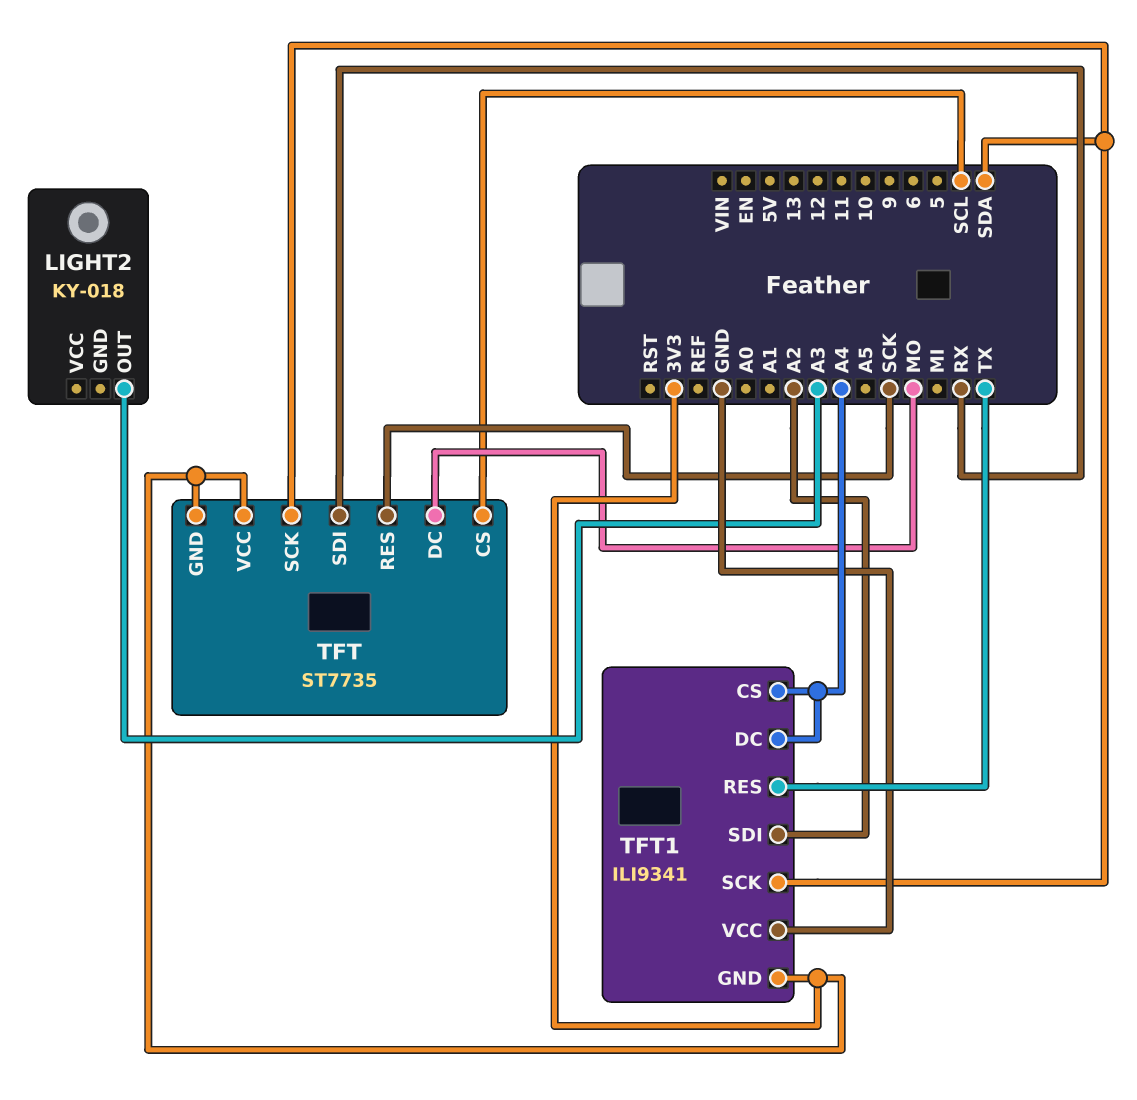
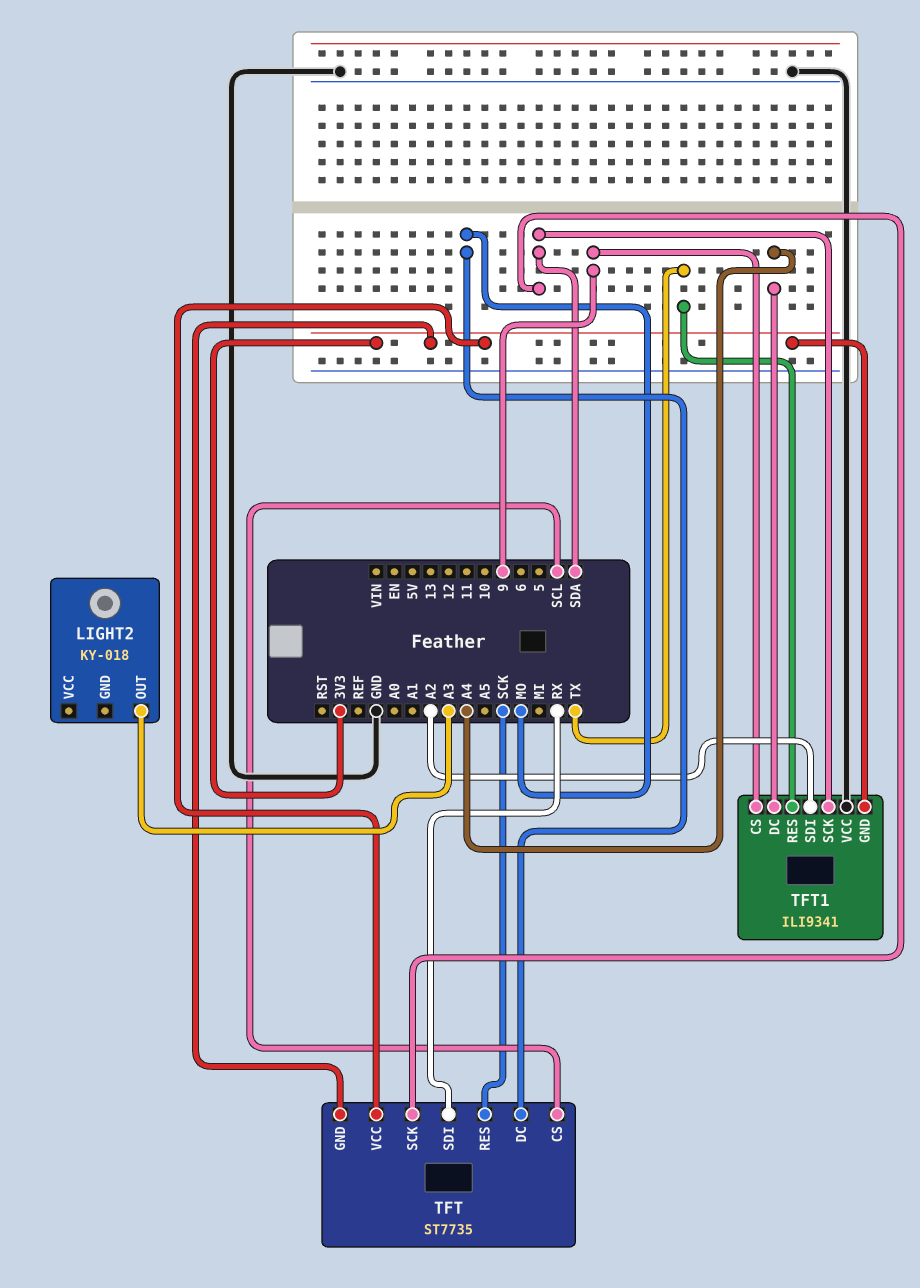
TFT1 pin CS: A4 -> 9

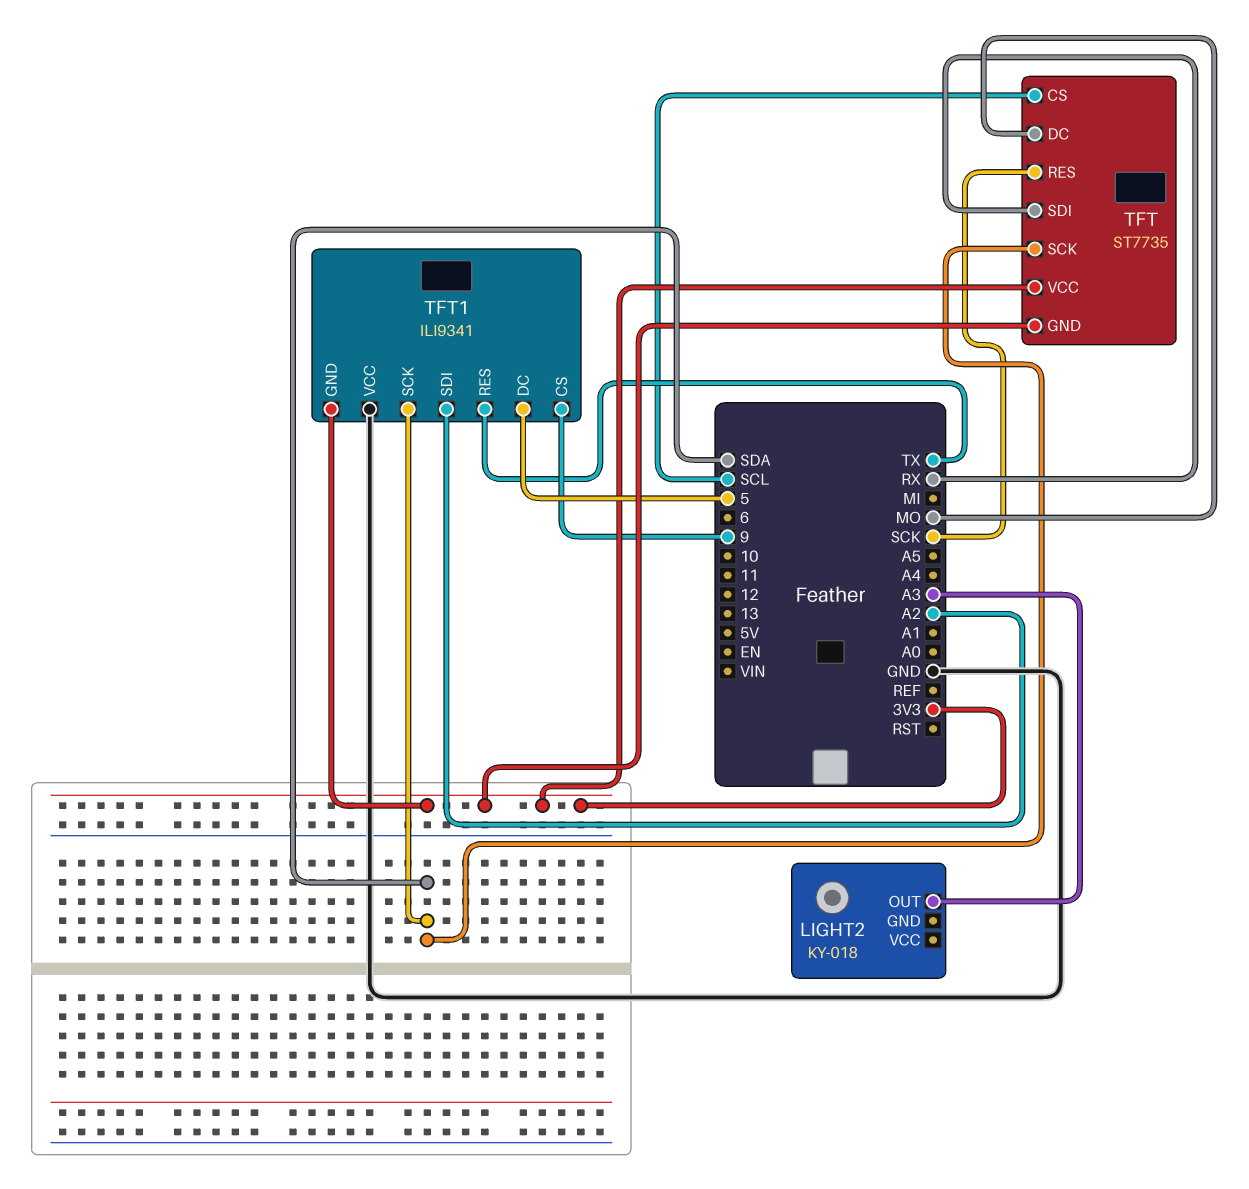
TFT1 pin DC: A4 -> 5

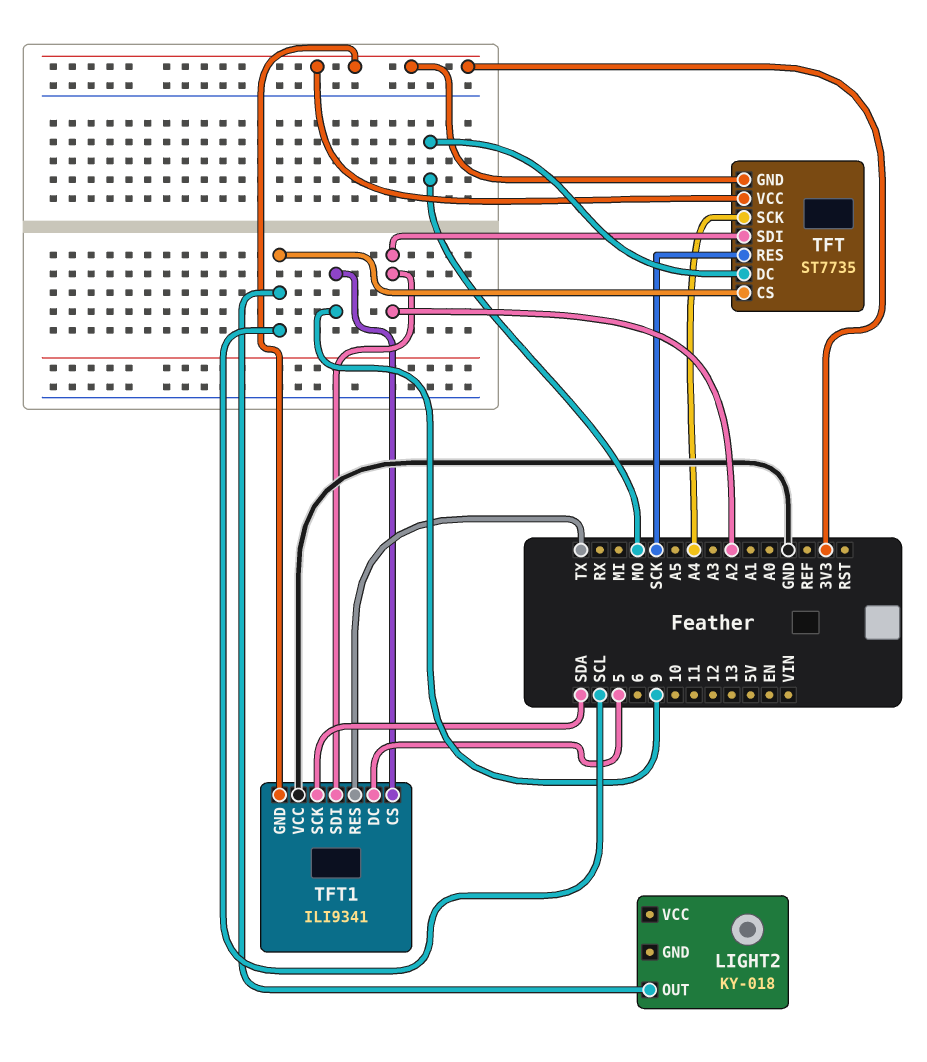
LIGHT2 pin OUT: A3 -> SCL
TFT pin SCK: SDA -> A4
TFT pin SDI: RX -> A2

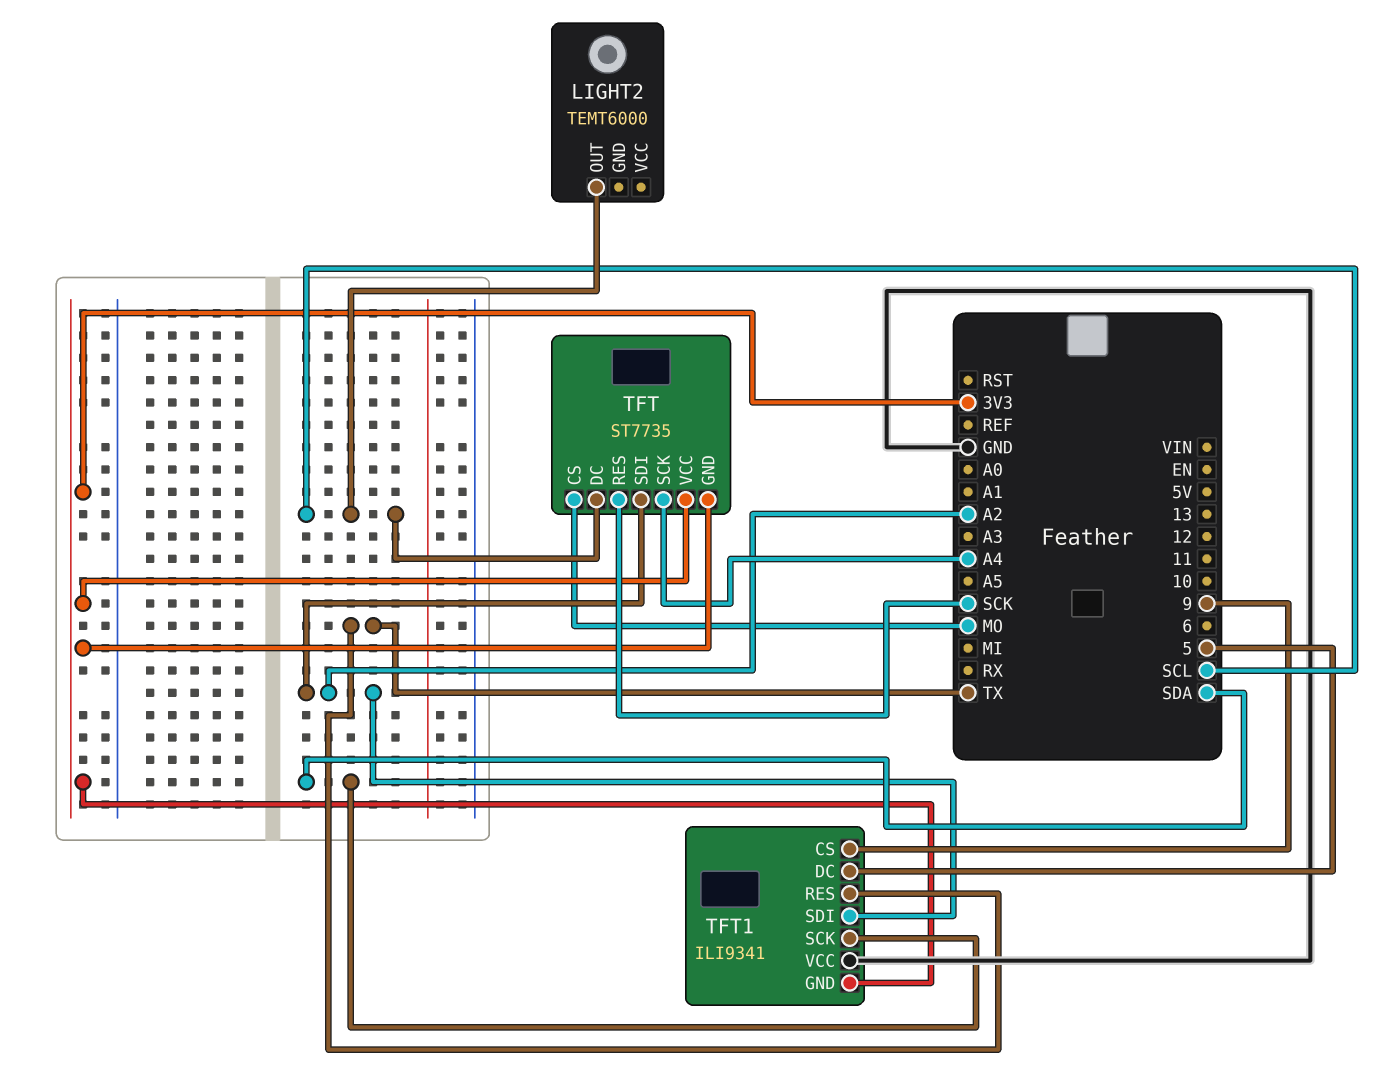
LIGHT2: KY-018 -> TEMT6000
TFT pin CS: SCL -> MO
TFT pin DC: MO -> SCL

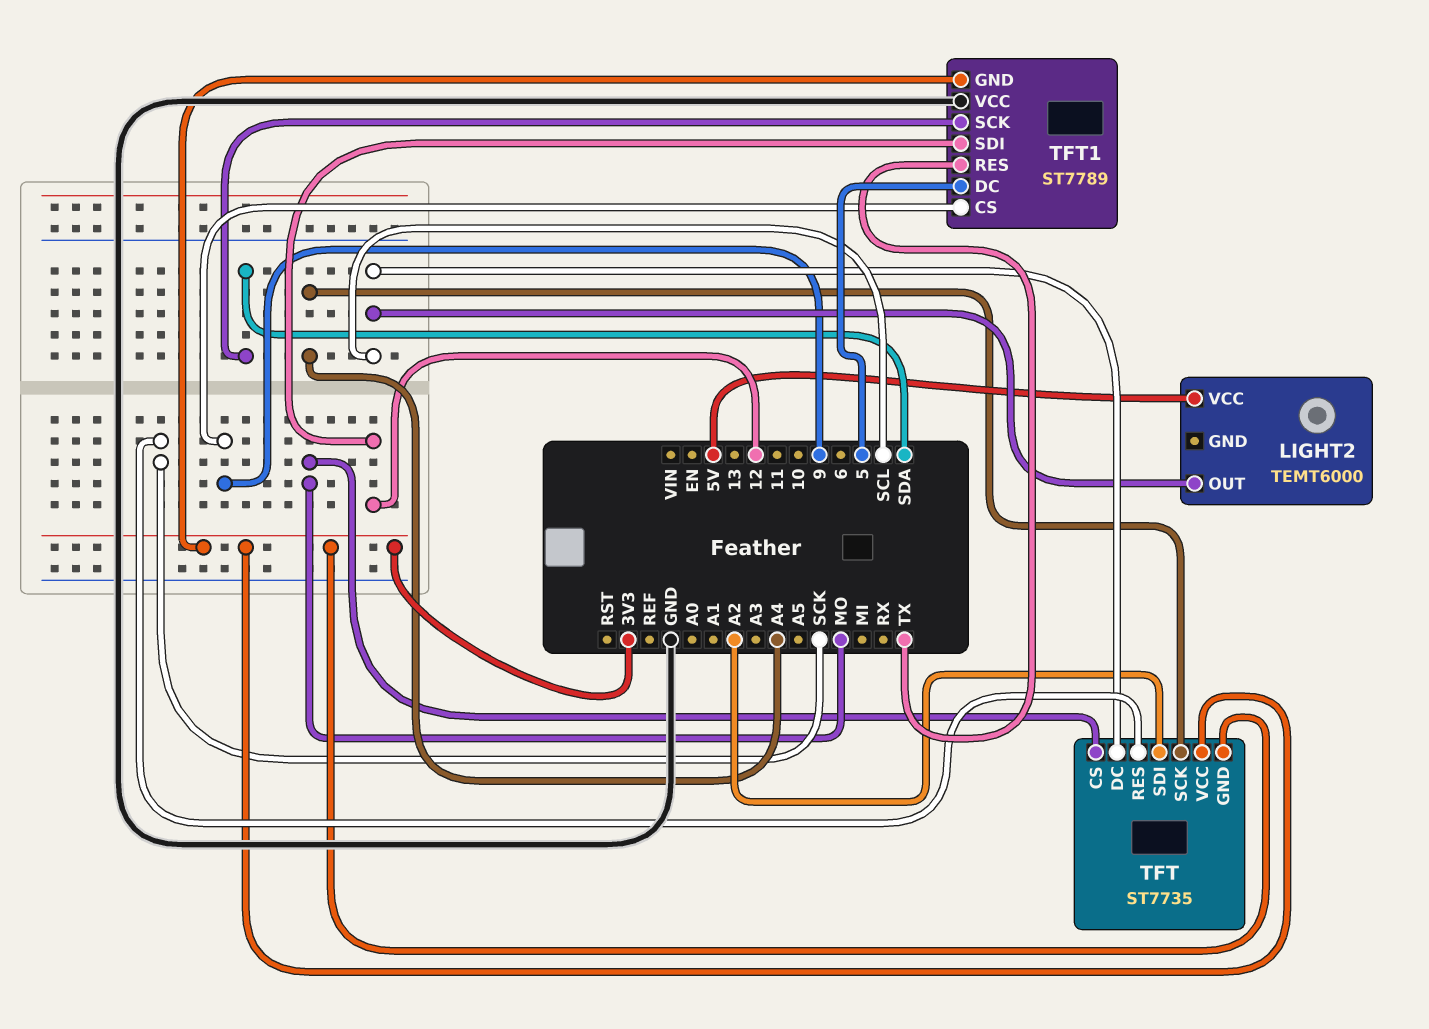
LIGHT2 pin VCC: none -> 5V
TFT1: ILI9341 -> ST7789
TFT1 pin SDI: A2 -> 12

